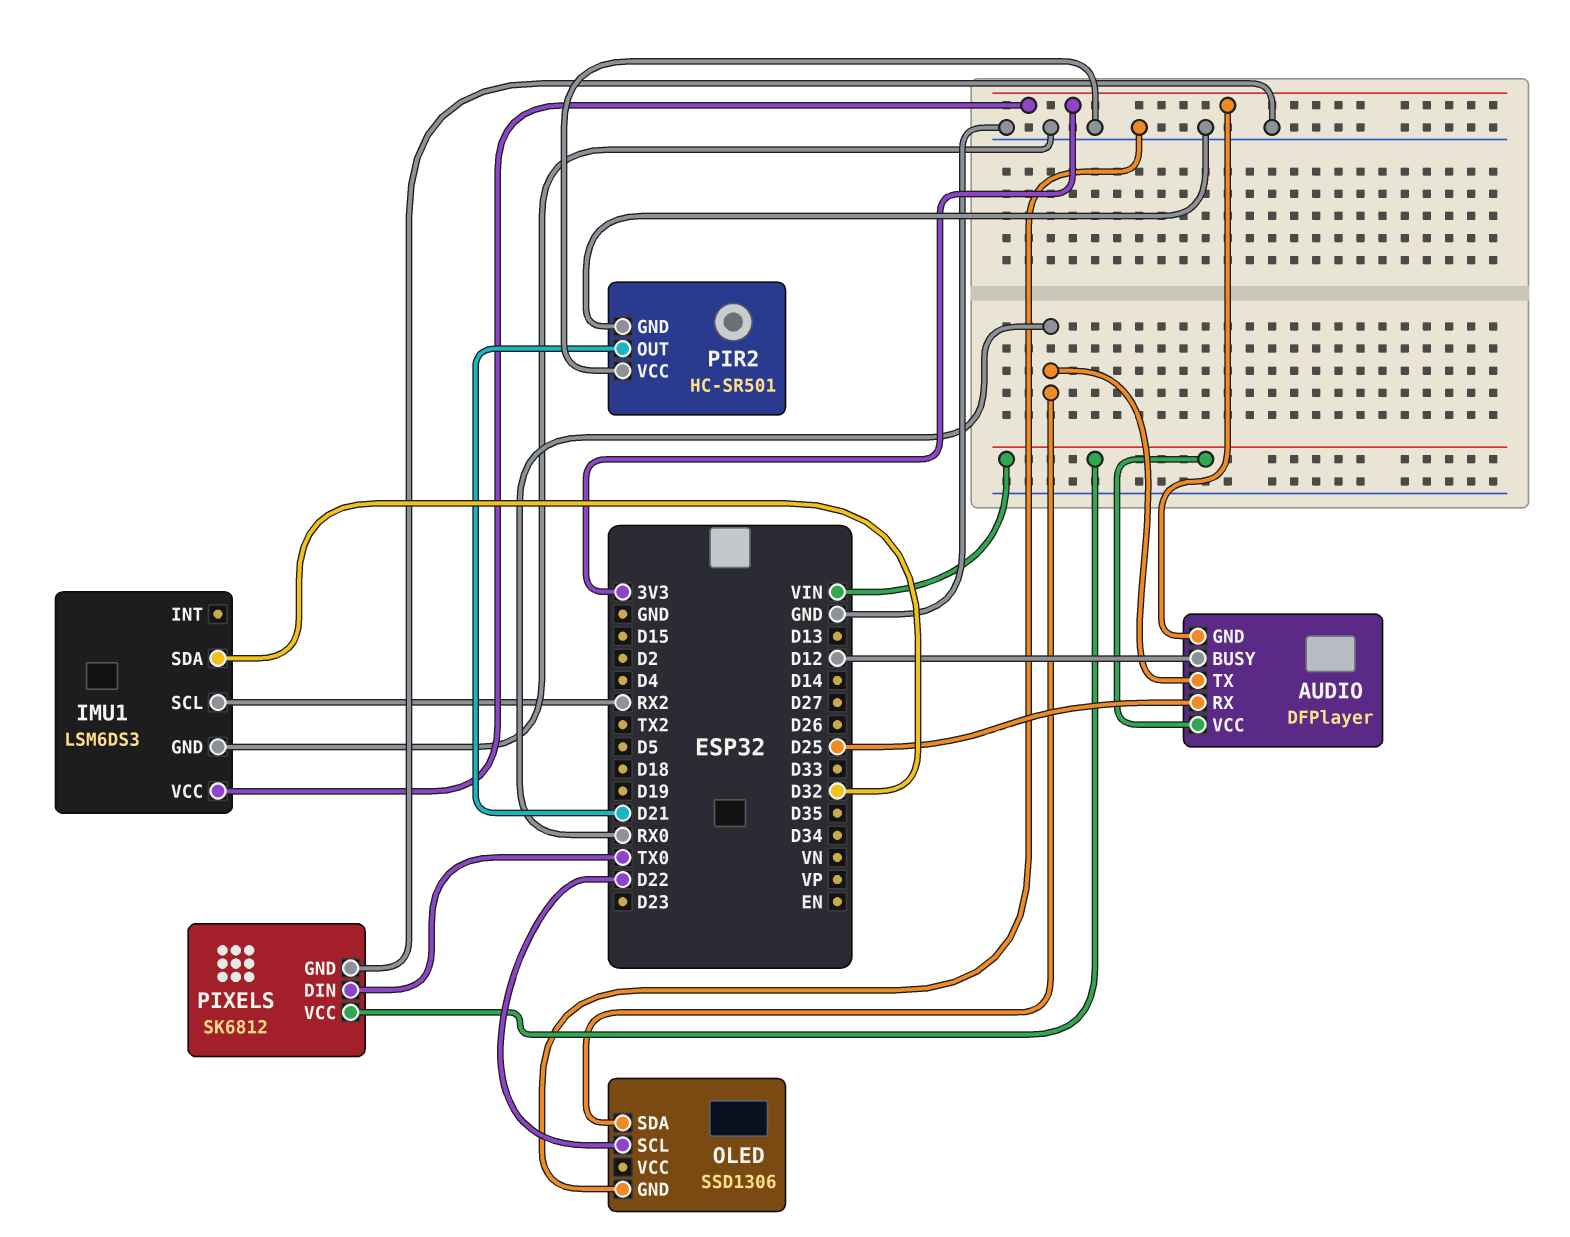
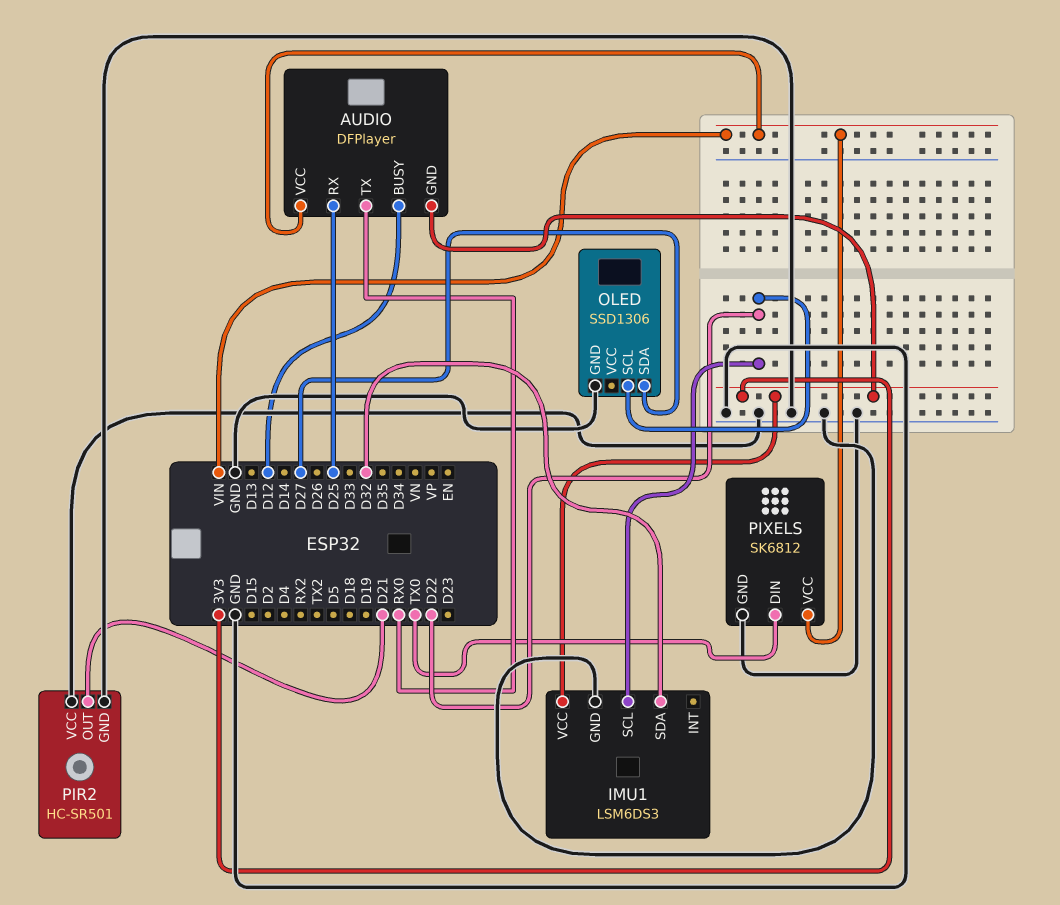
IMU1 pin SCL: RX2 -> D22
OLED pin SDA: RX0 -> D27

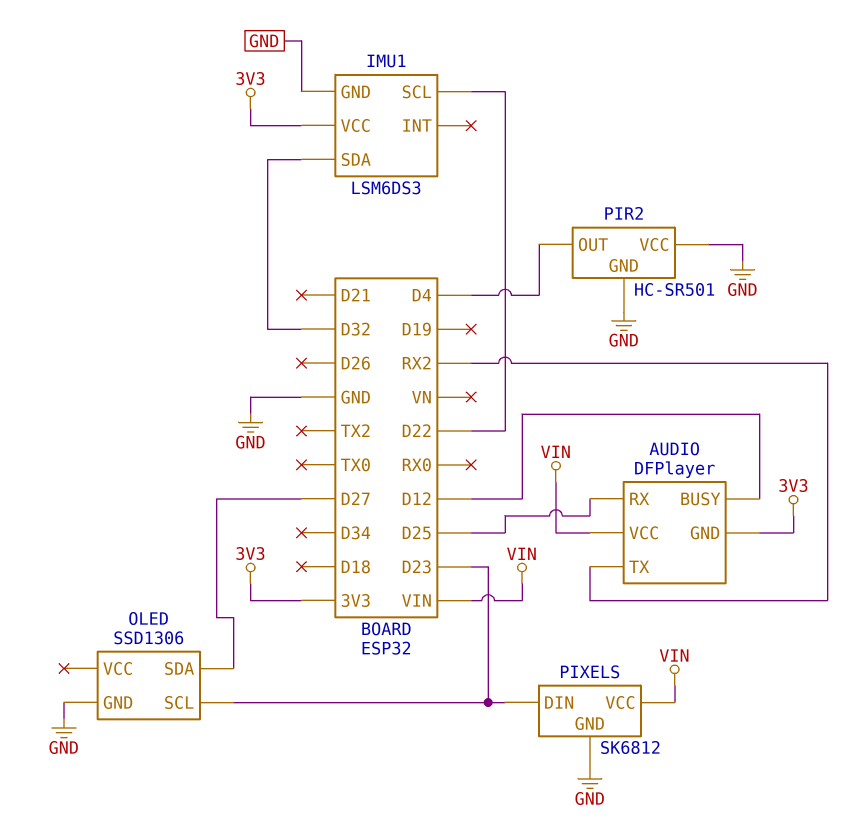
AUDIO pin TX: RX0 -> RX2
OLED pin SCL: D22 -> D23
PIR2 pin OUT: D21 -> D4
PIXELS pin DIN: TX0 -> D23

